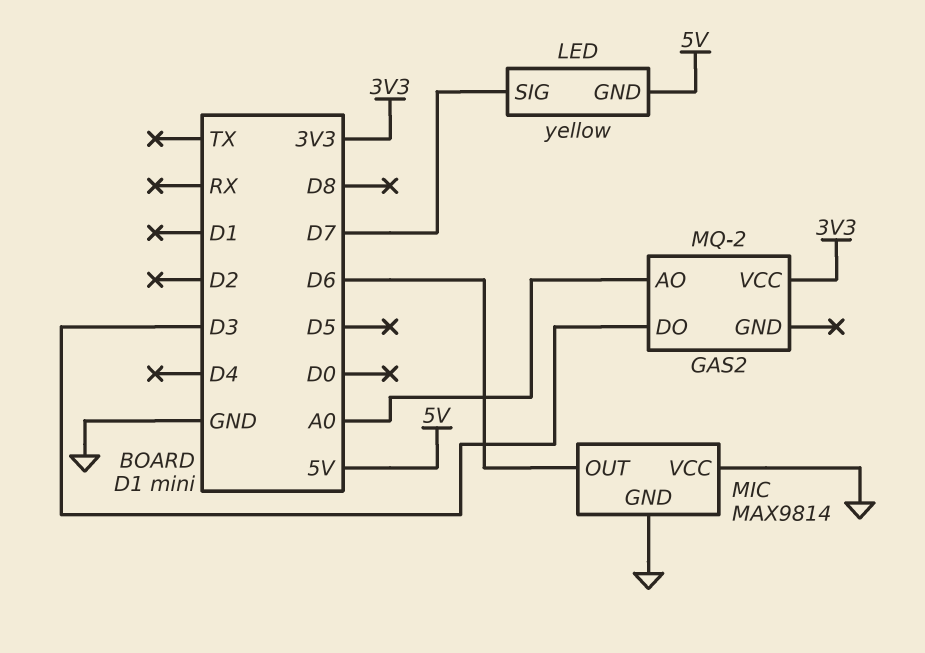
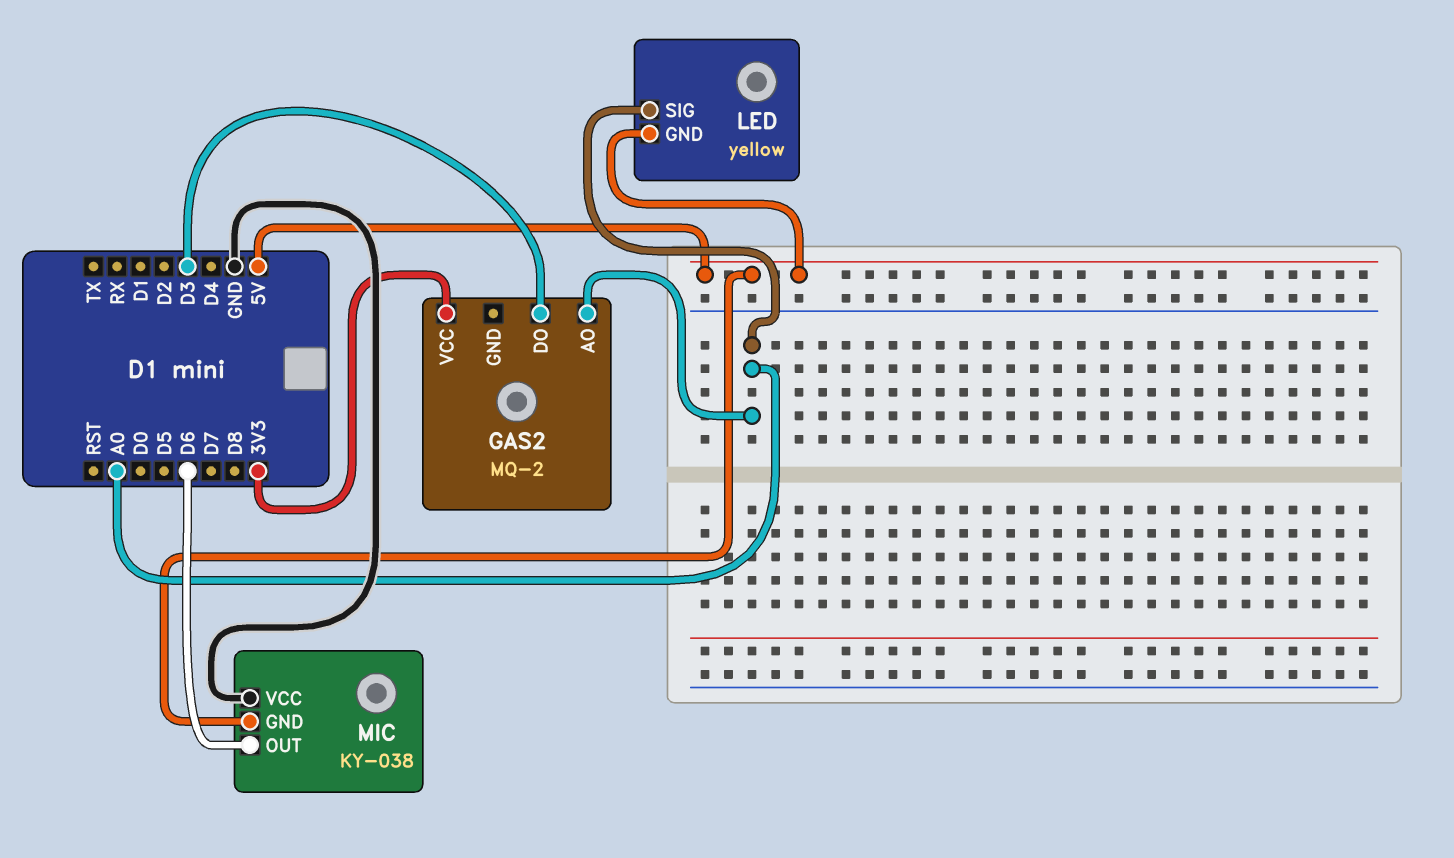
LED pin SIG: D7 -> A0
MIC: MAX9814 -> KY-038
MIC pin GND: GND -> 5V

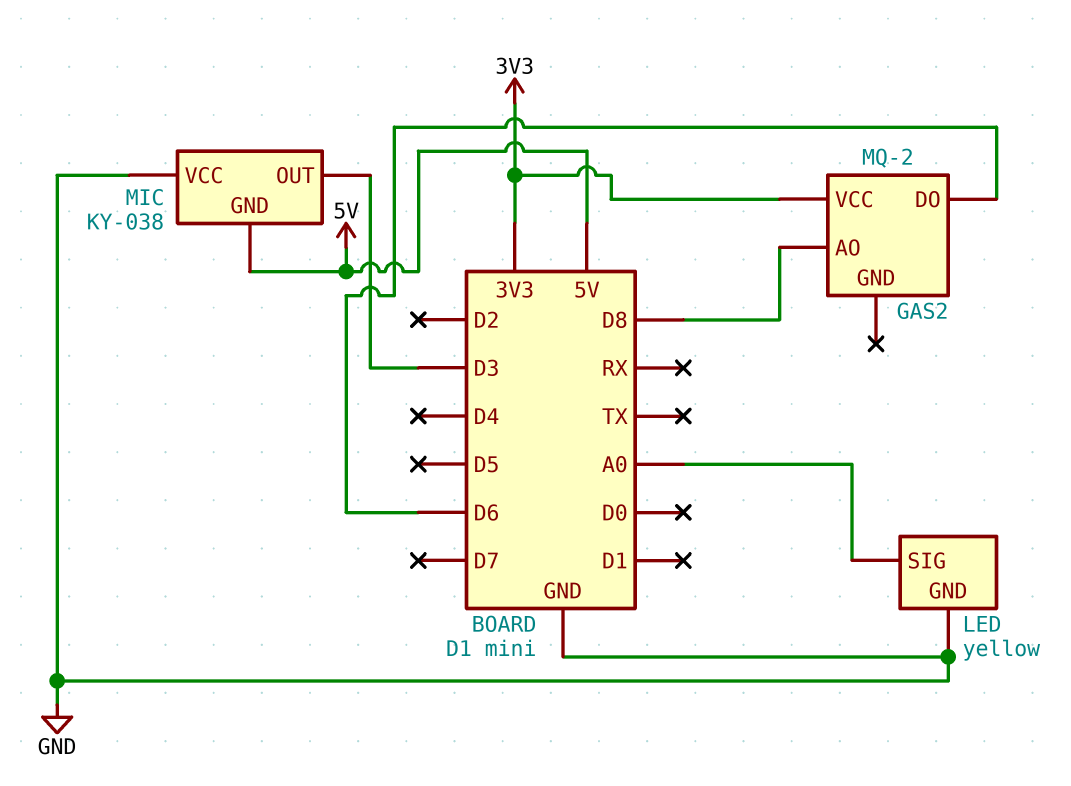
GAS2 pin AO: A0 -> D8
GAS2 pin DO: D3 -> D6
LED pin GND: 5V -> GND
MIC pin OUT: D6 -> D3

